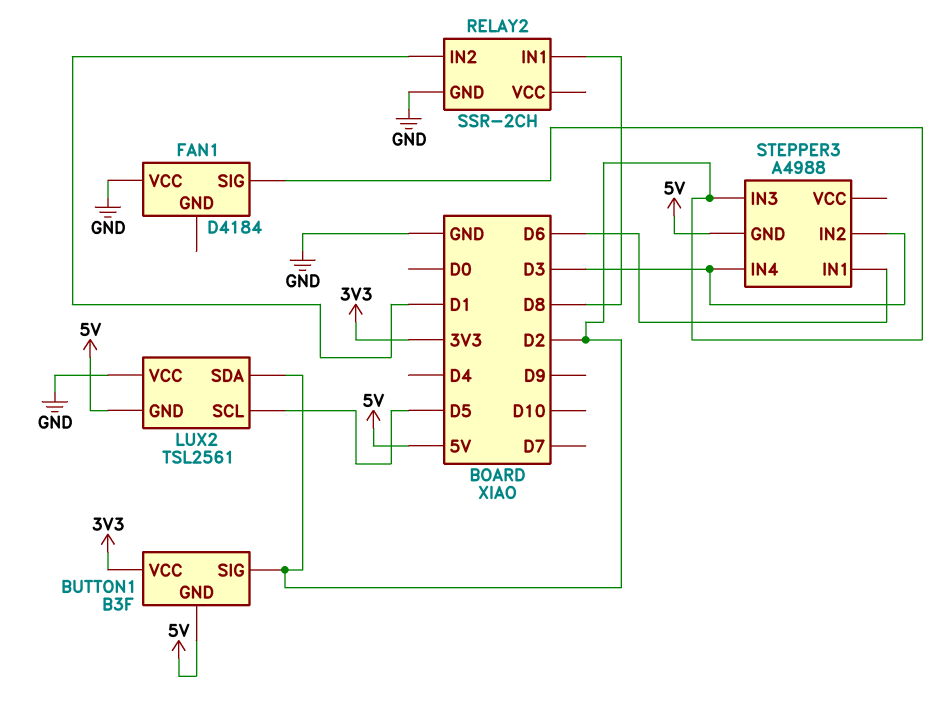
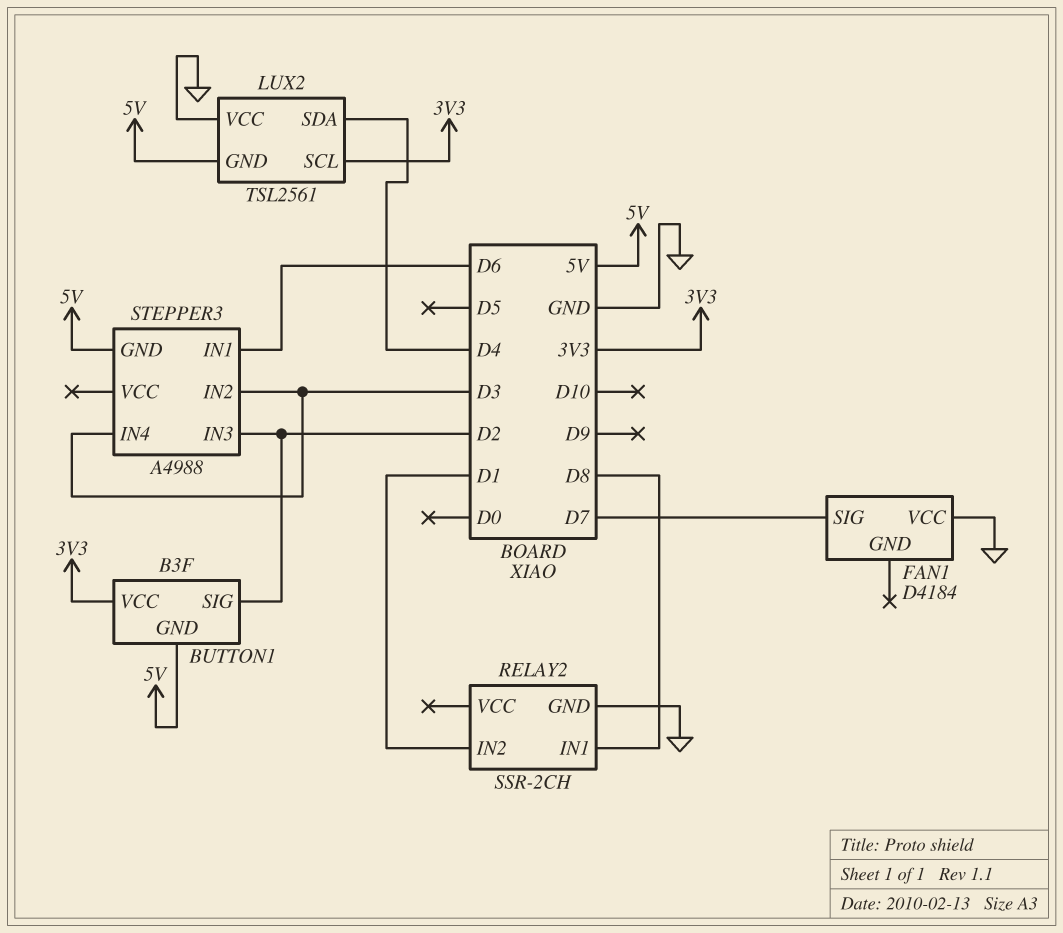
FAN1 pin SIG: D2 -> D7
LUX2 pin SCL: D5 -> 3V3
LUX2 pin SDA: D2 -> D4

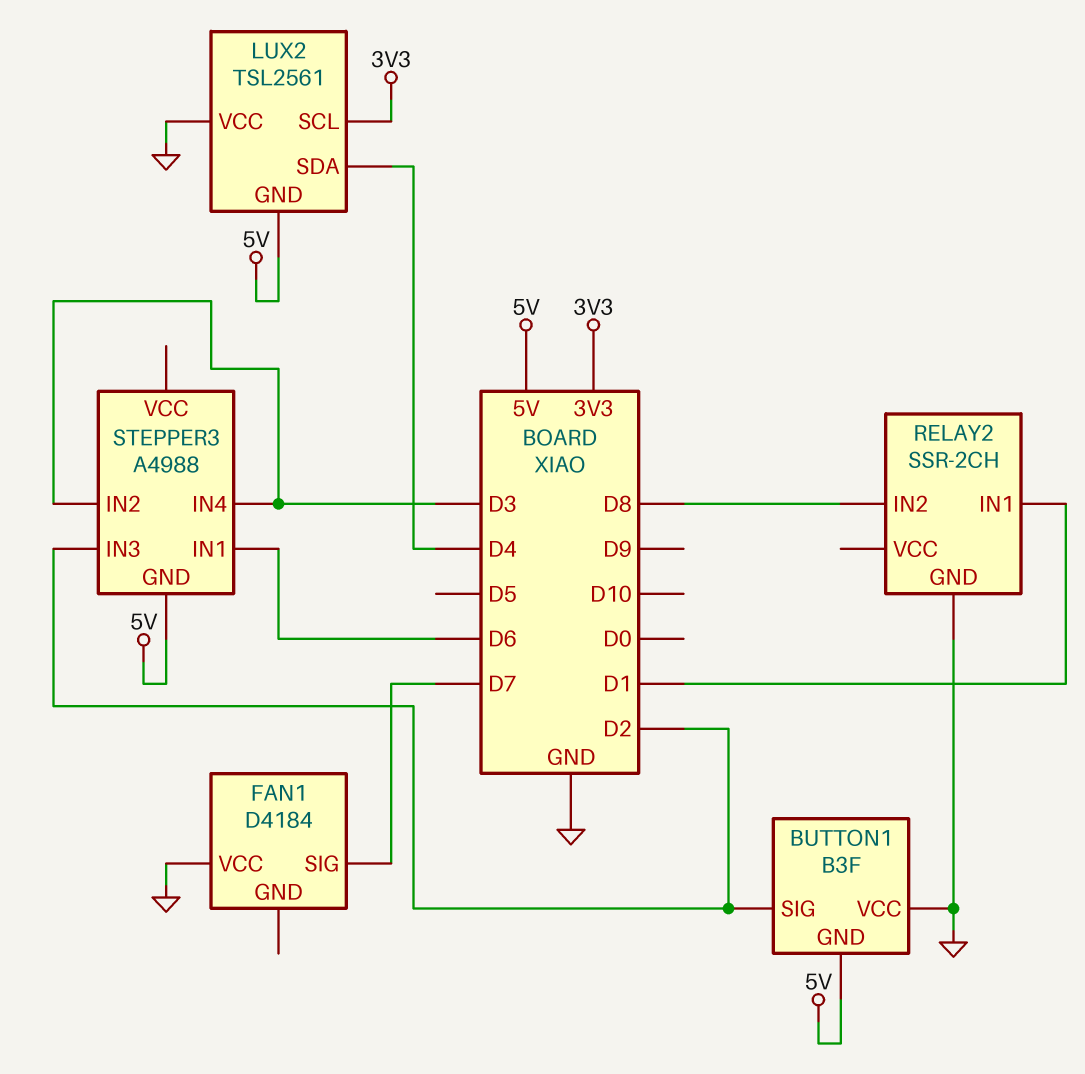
BUTTON1 pin VCC: 3V3 -> GND
RELAY2 pin IN1: D8 -> D1
RELAY2 pin IN2: D1 -> D8

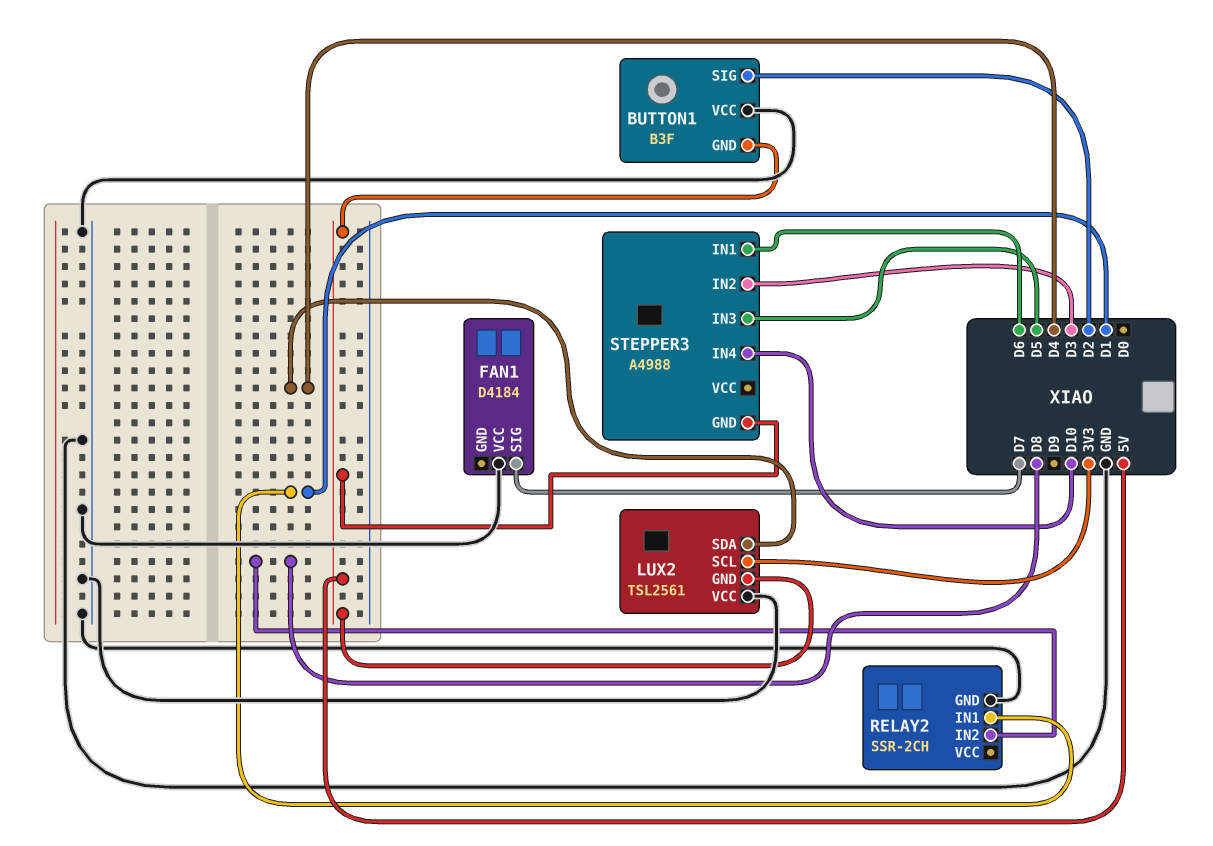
STEPPER3 pin IN3: D2 -> D5
STEPPER3 pin IN4: D3 -> D10

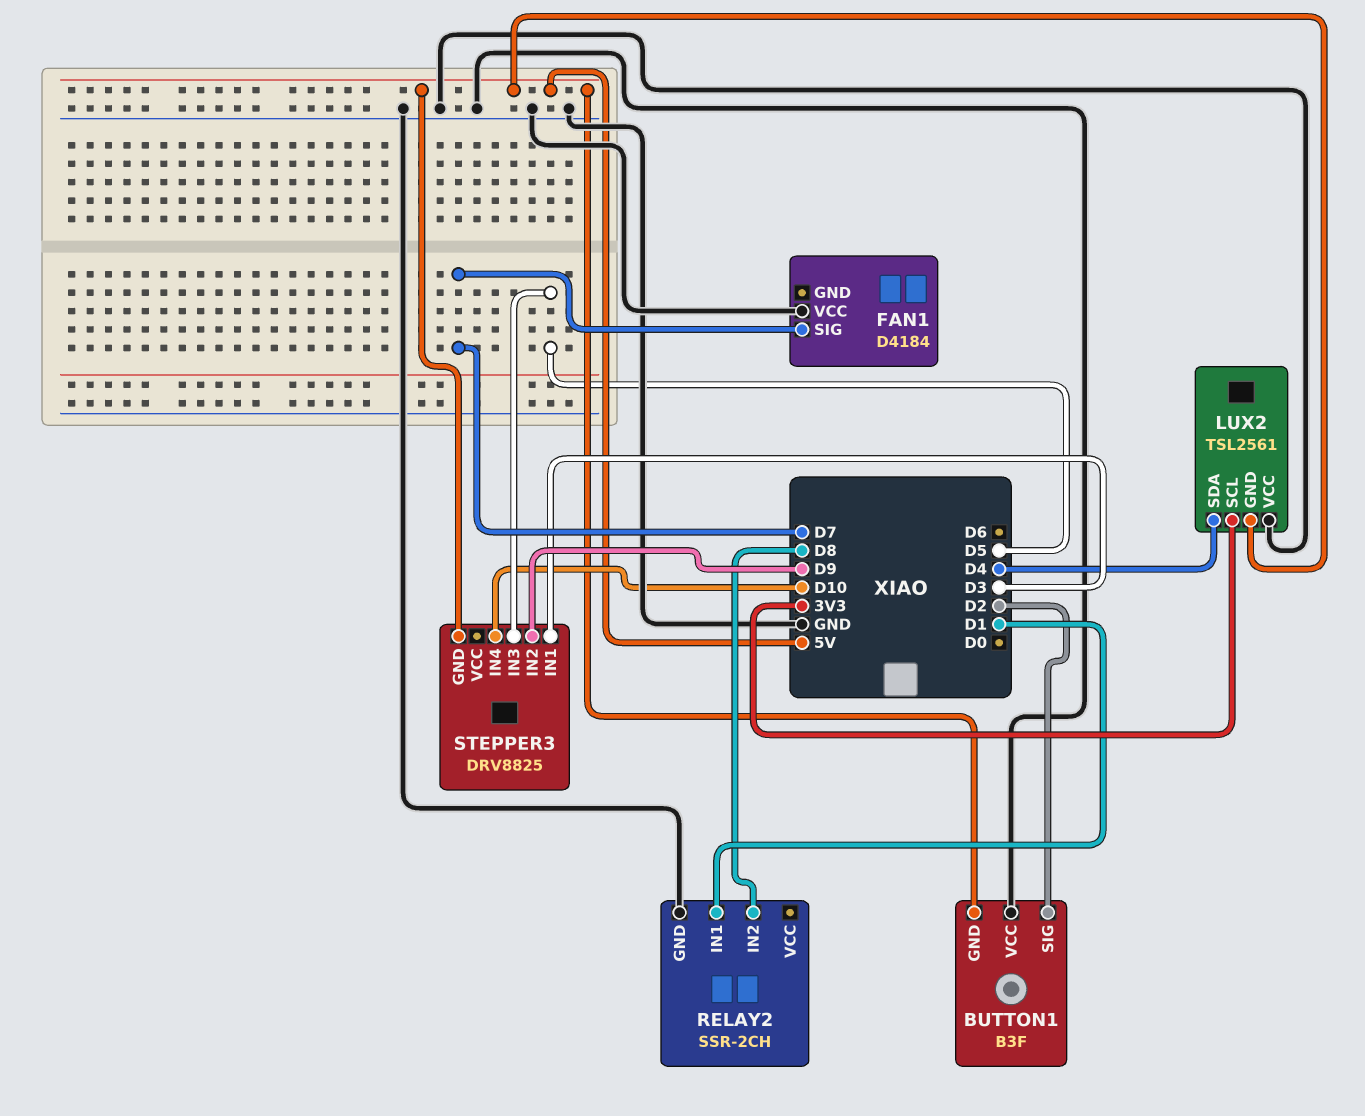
STEPPER3: A4988 -> DRV8825
STEPPER3 pin IN1: D6 -> D3
STEPPER3 pin IN2: D3 -> D9

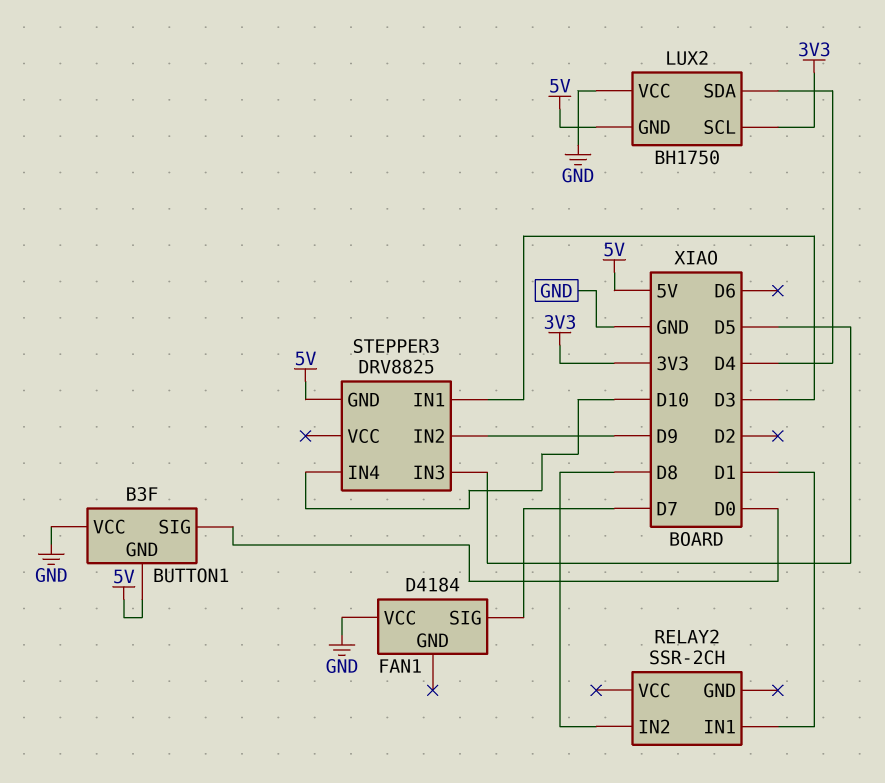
BUTTON1 pin SIG: D2 -> D0
LUX2: TSL2561 -> BH1750
RELAY2 pin GND: GND -> none

